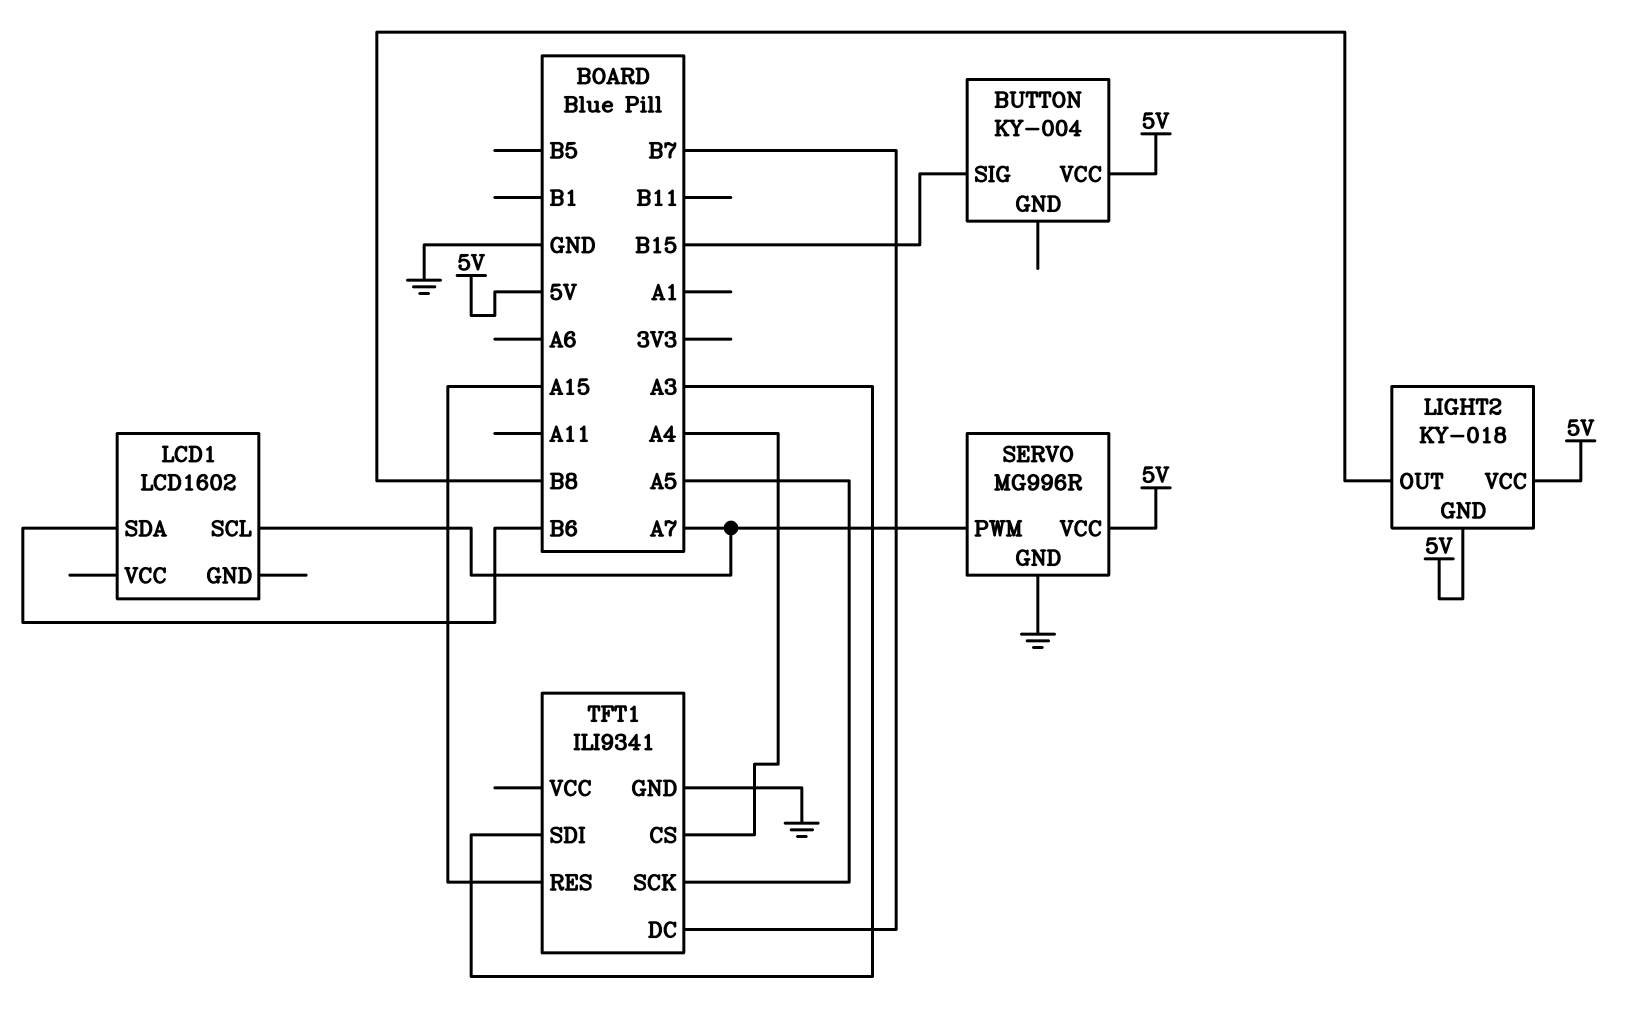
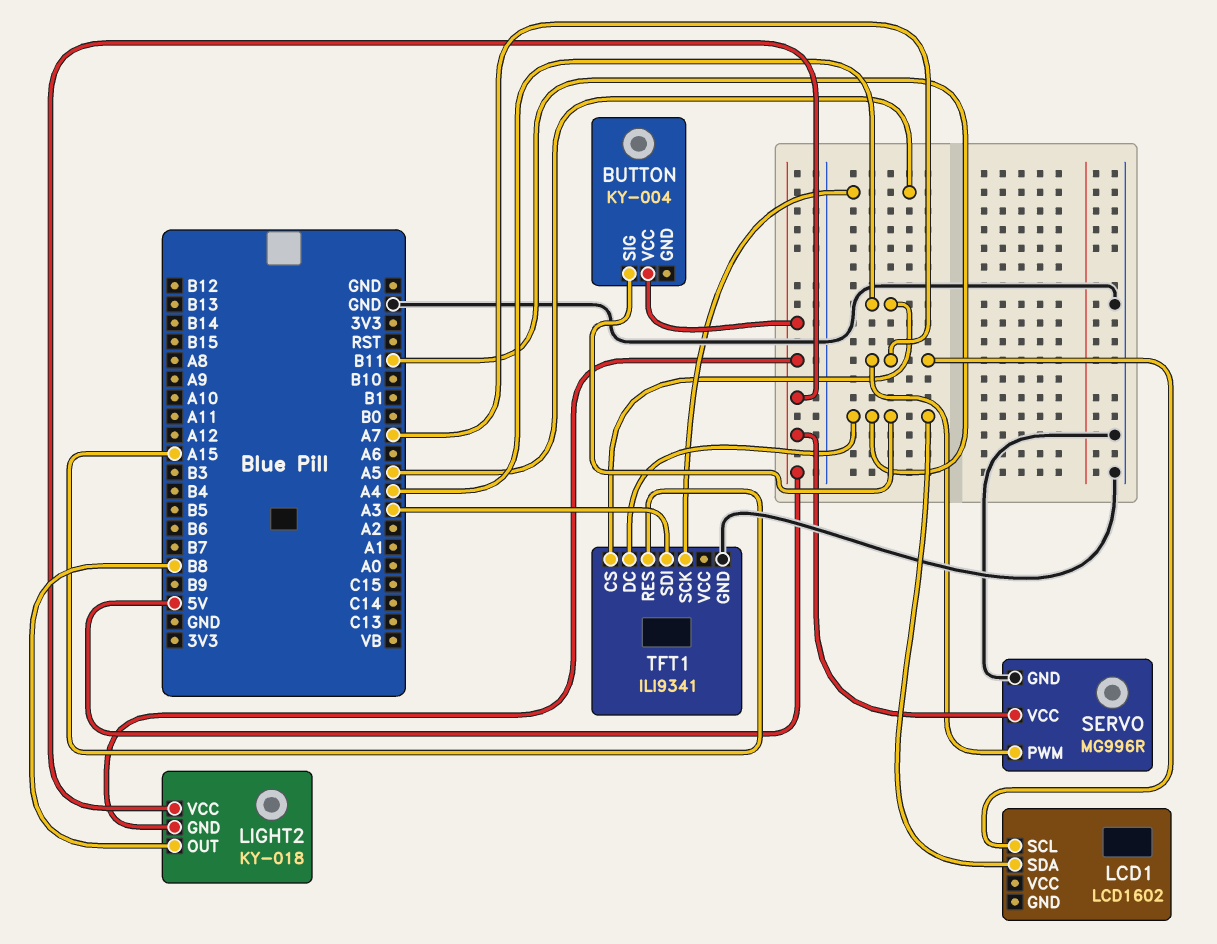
BUTTON pin SIG: B15 -> B11
LCD1 pin SDA: B6 -> B11
TFT1 pin DC: B7 -> B11

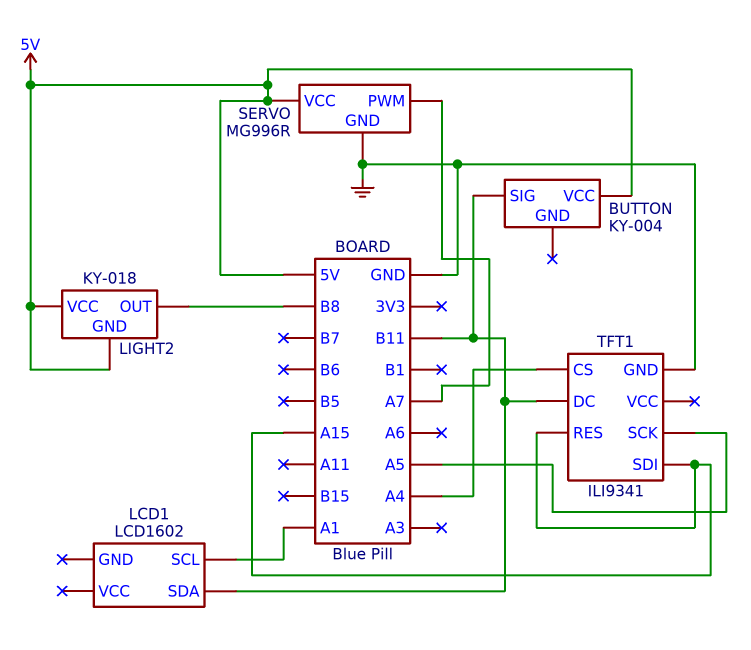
LCD1 pin SCL: A7 -> A1
TFT1 pin SDI: A3 -> A15

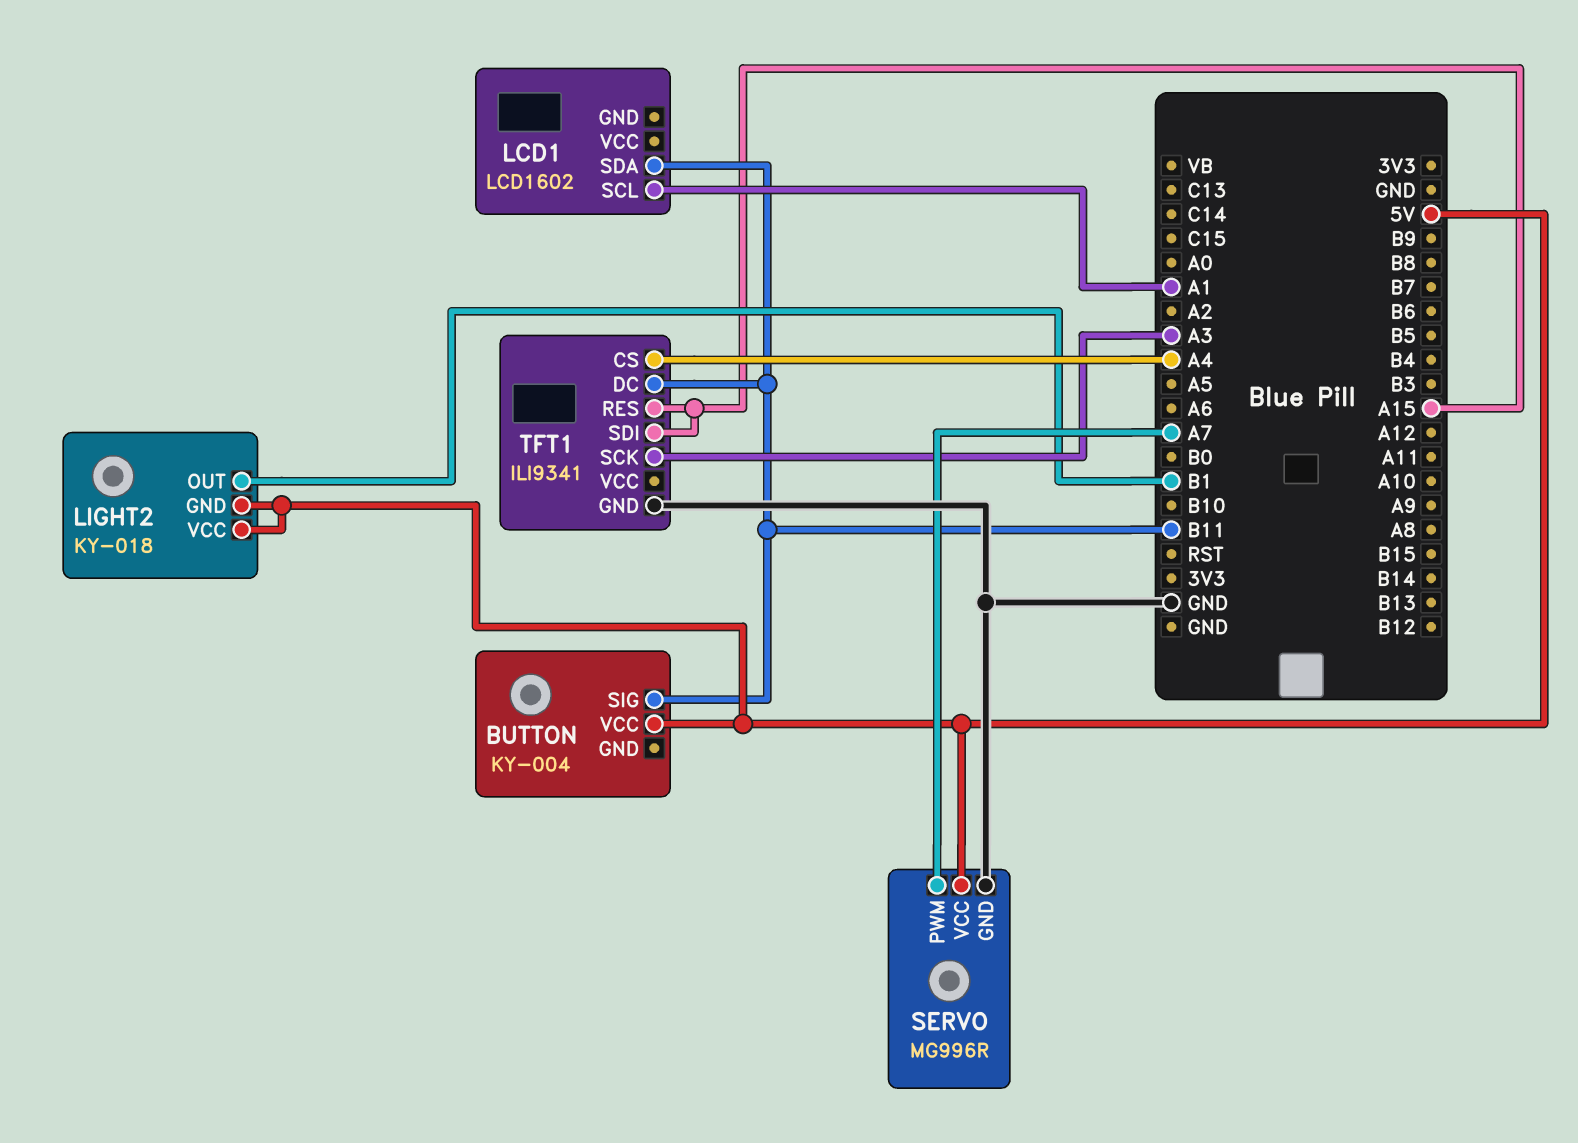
LIGHT2 pin OUT: B8 -> B1
TFT1 pin SCK: A5 -> A3

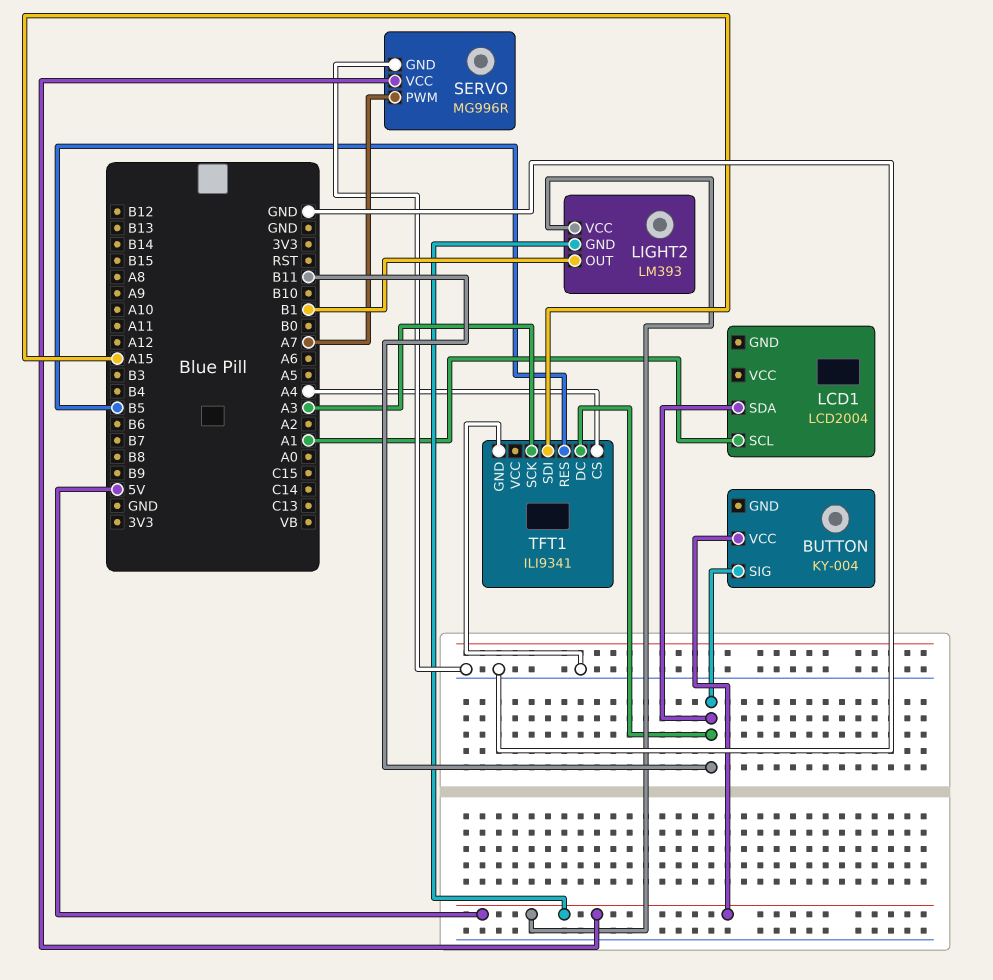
LCD1: LCD1602 -> LCD2004
LIGHT2: KY-018 -> LM393
TFT1 pin RES: A15 -> B5

